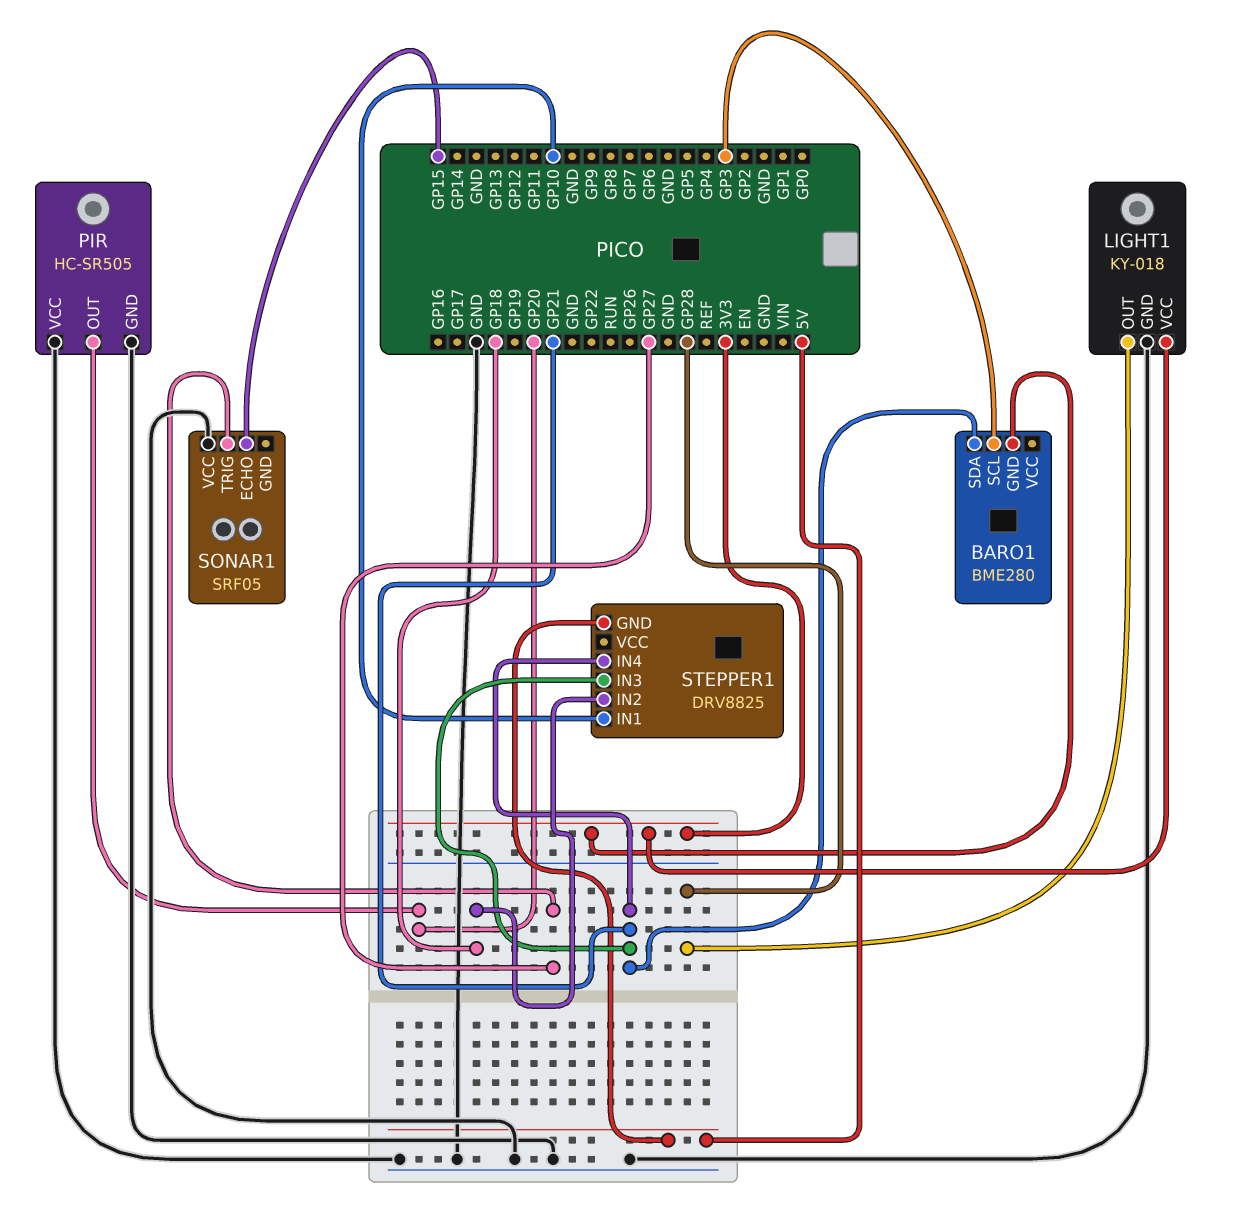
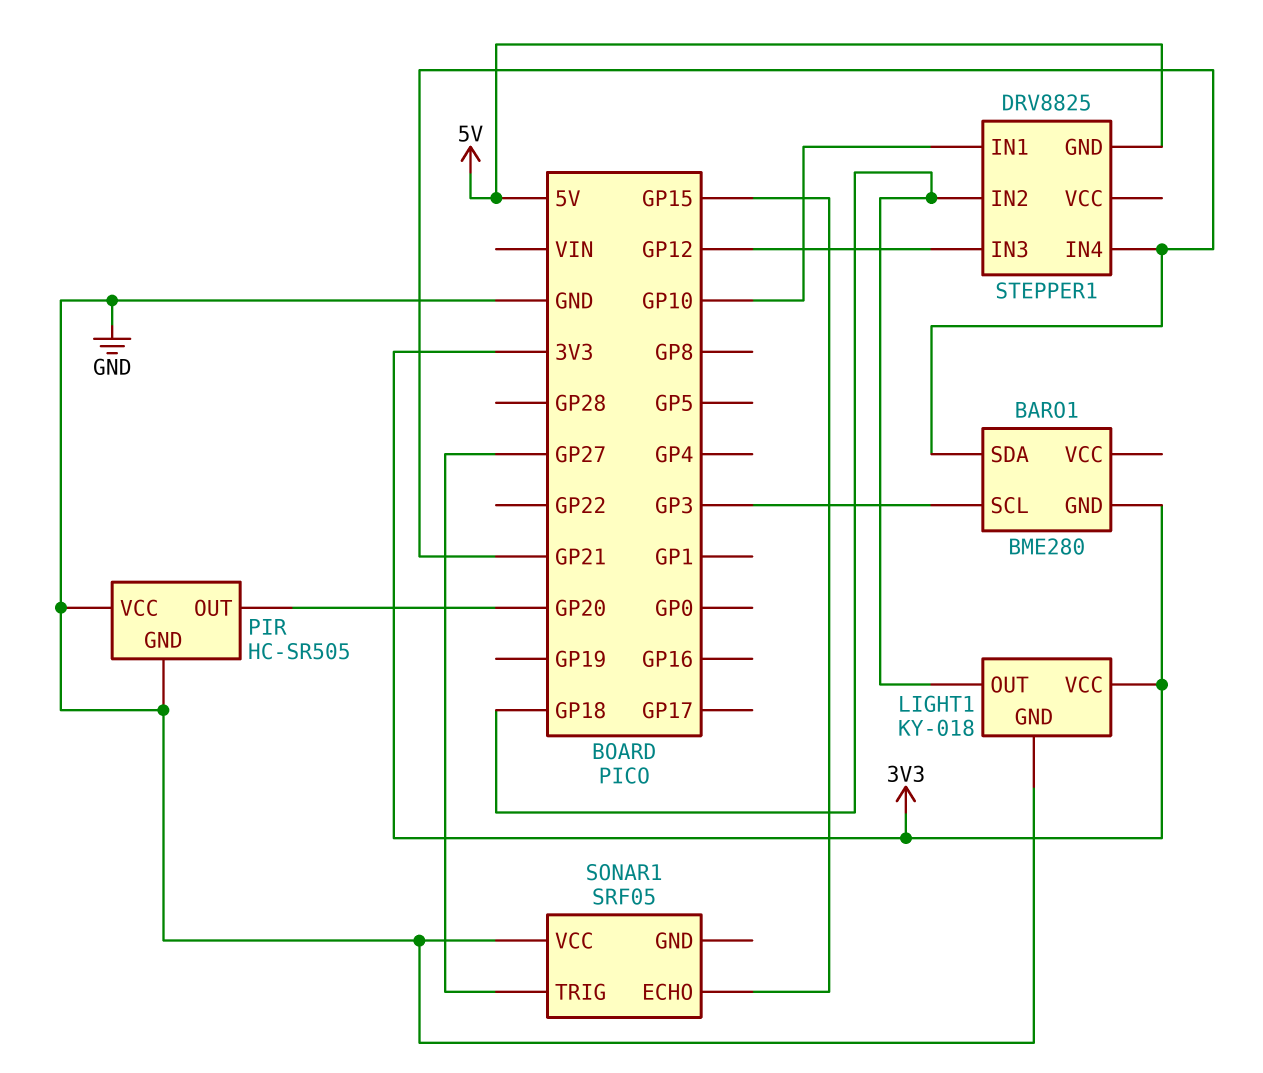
LIGHT1 pin OUT: GP28 -> GP18
STEPPER1 pin IN3: GP21 -> GP12

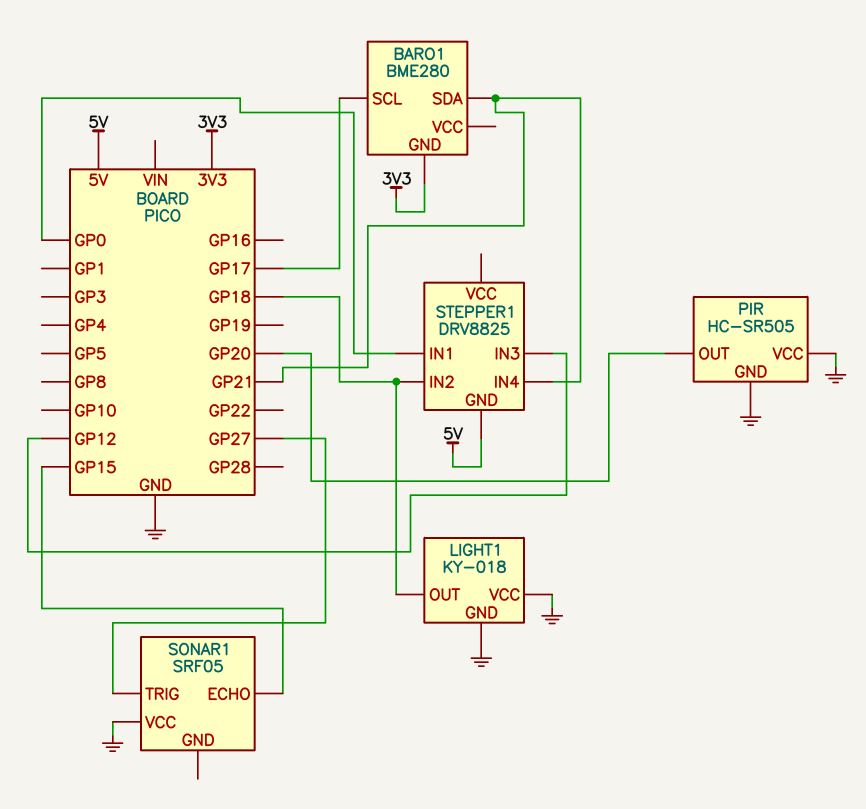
BARO1 pin SCL: GP3 -> GP17
LIGHT1 pin VCC: 3V3 -> GND
STEPPER1 pin IN1: GP10 -> GP0

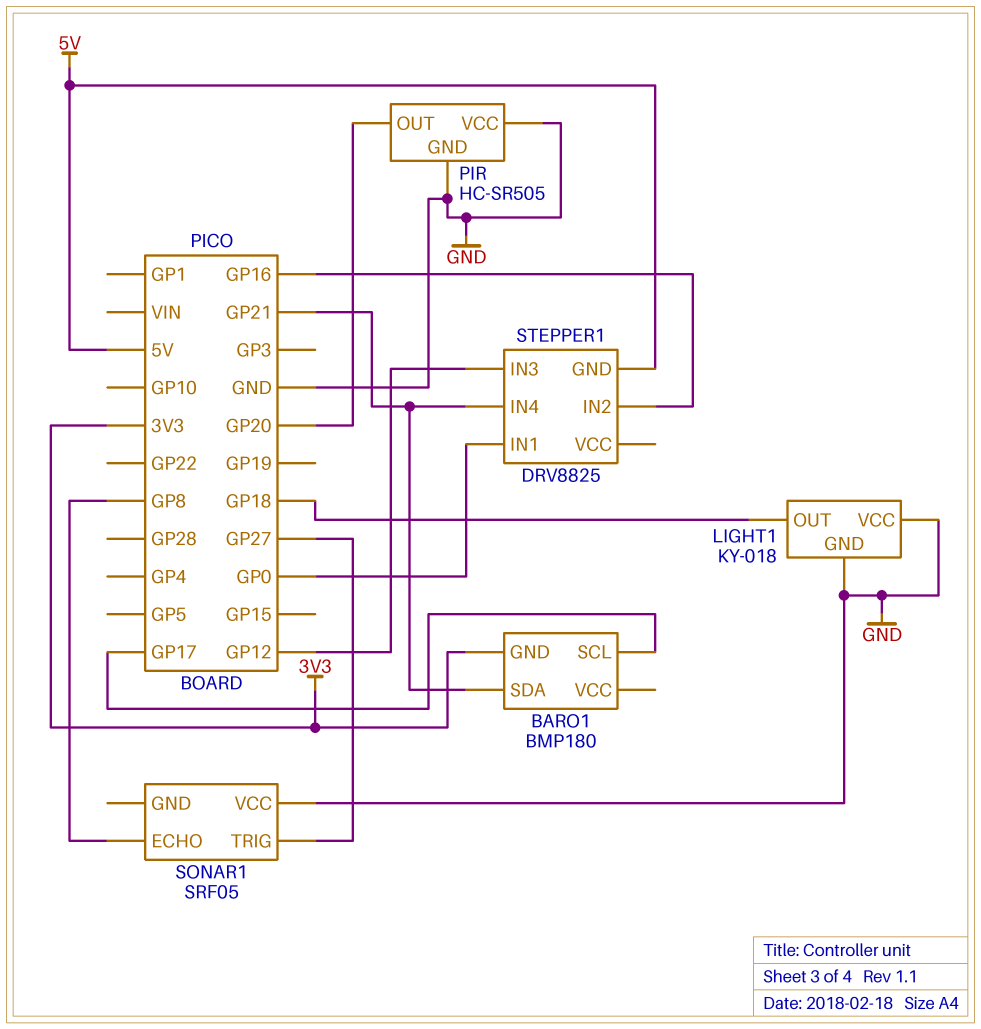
BARO1: BME280 -> BMP180
SONAR1 pin ECHO: GP15 -> GP8
STEPPER1 pin IN2: GP18 -> GP16

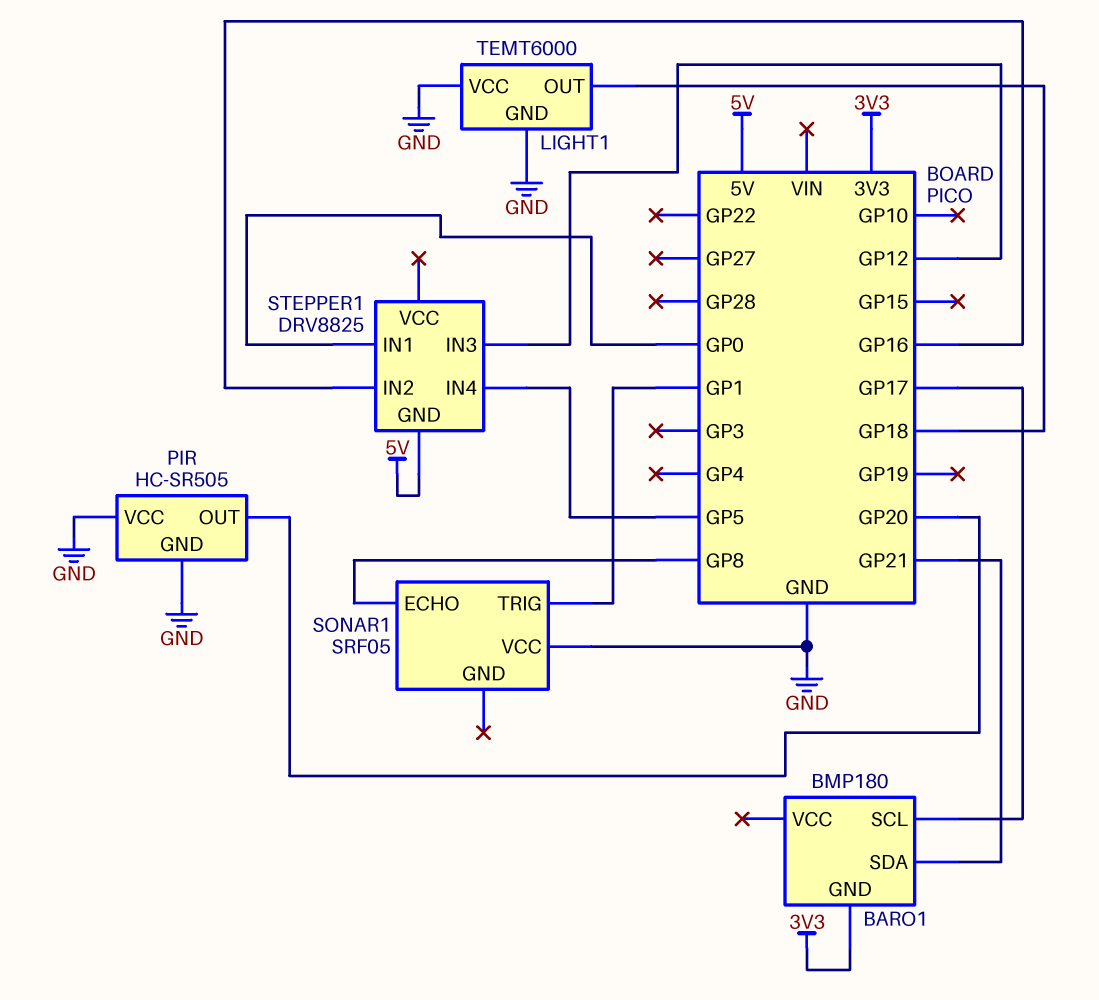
LIGHT1: KY-018 -> TEMT6000
SONAR1 pin TRIG: GP27 -> GP1
STEPPER1 pin IN4: GP21 -> GP5

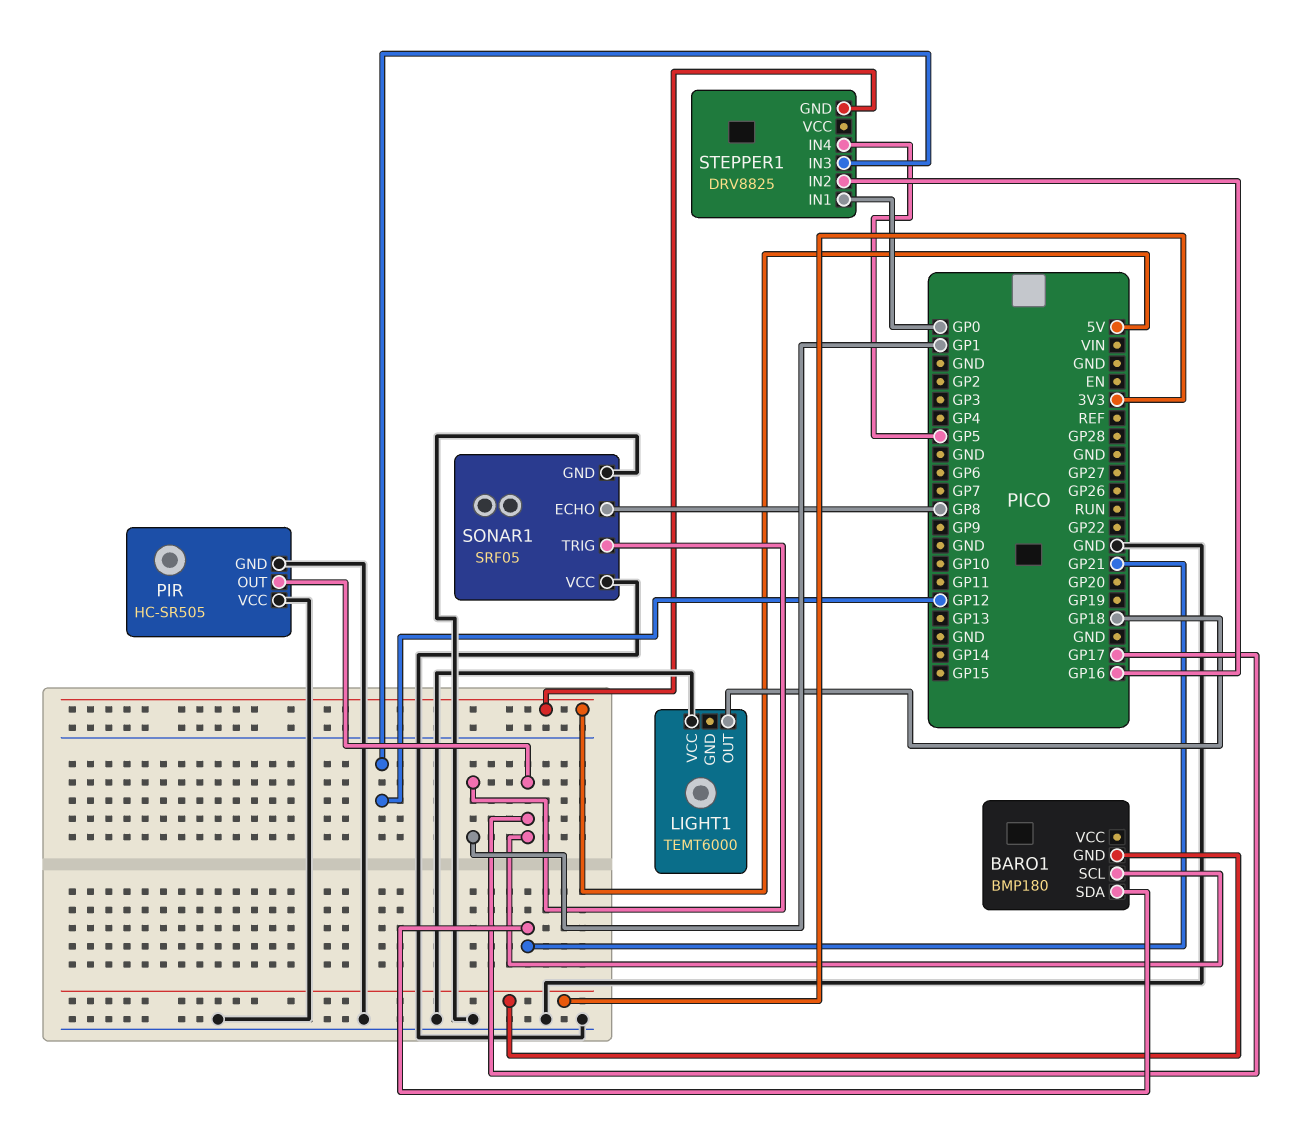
LIGHT1 pin GND: GND -> none
PIR pin OUT: GP20 -> GP17
SONAR1 pin GND: none -> GND

